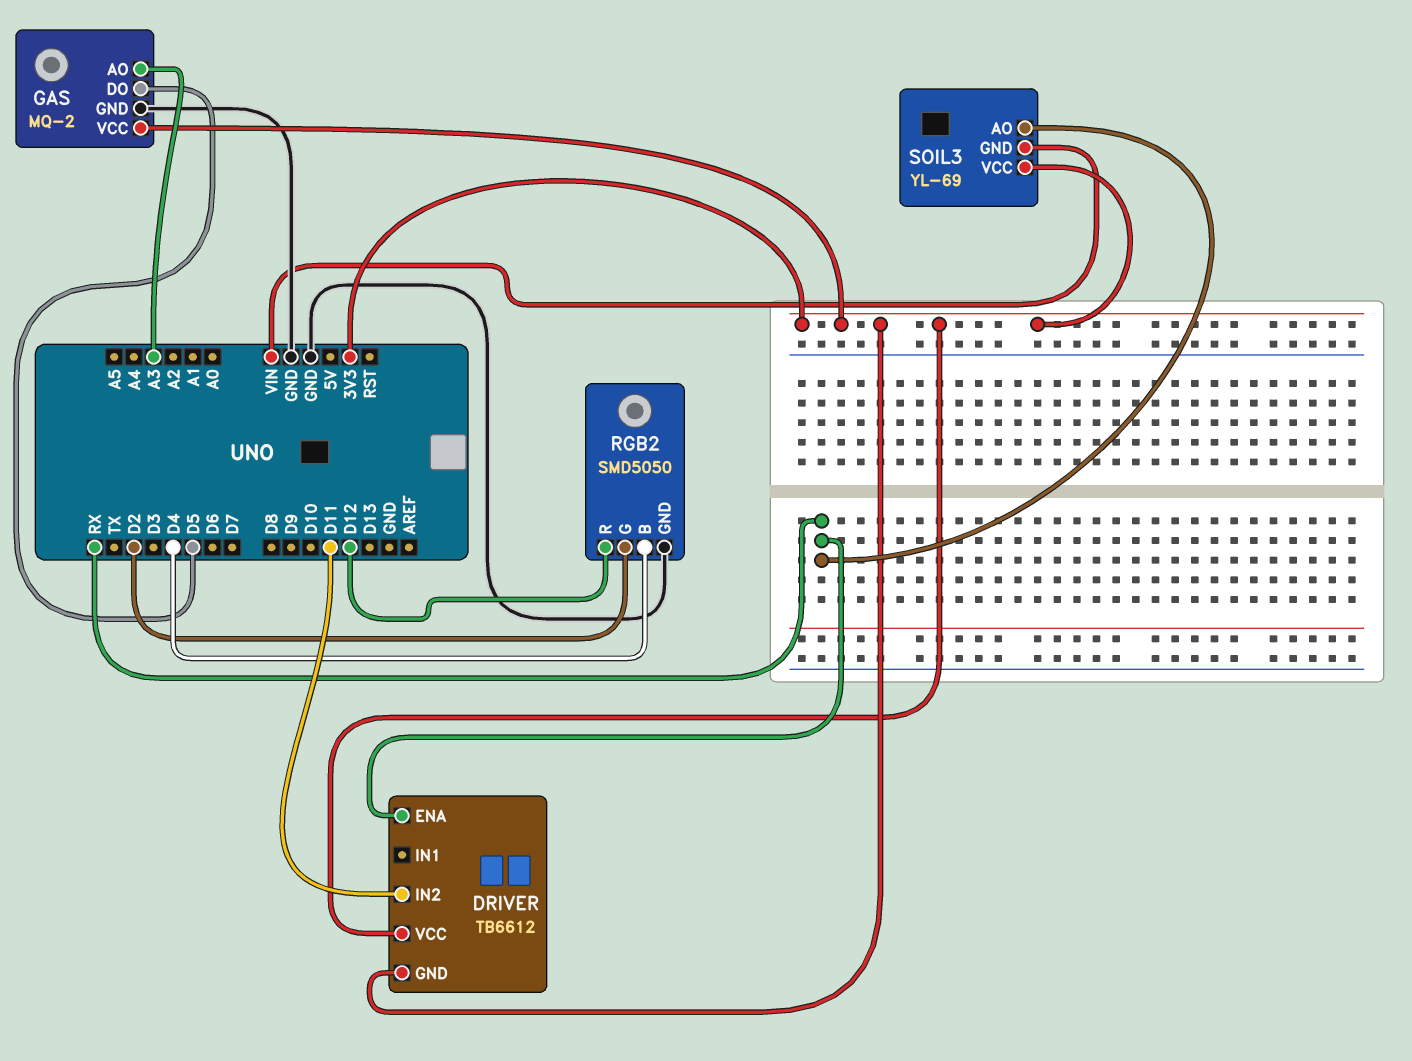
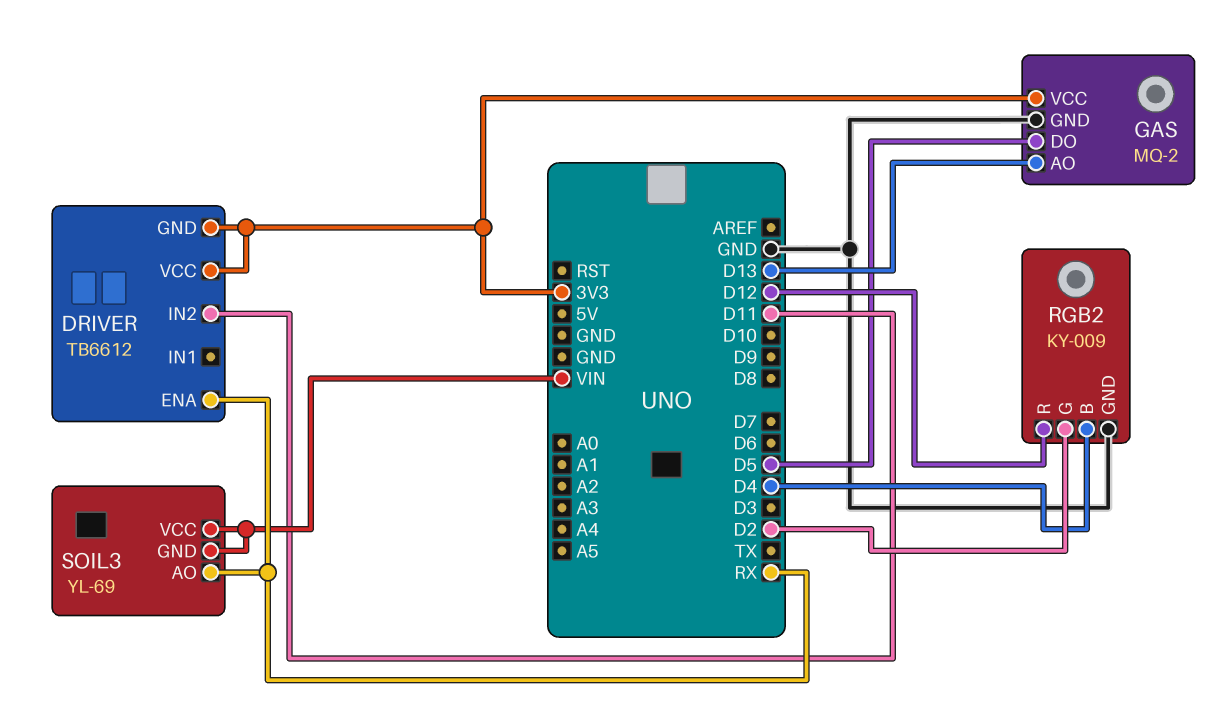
GAS pin AO: A3 -> D13
RGB2: SMD5050 -> KY-009
SOIL3 pin VCC: 3V3 -> VIN

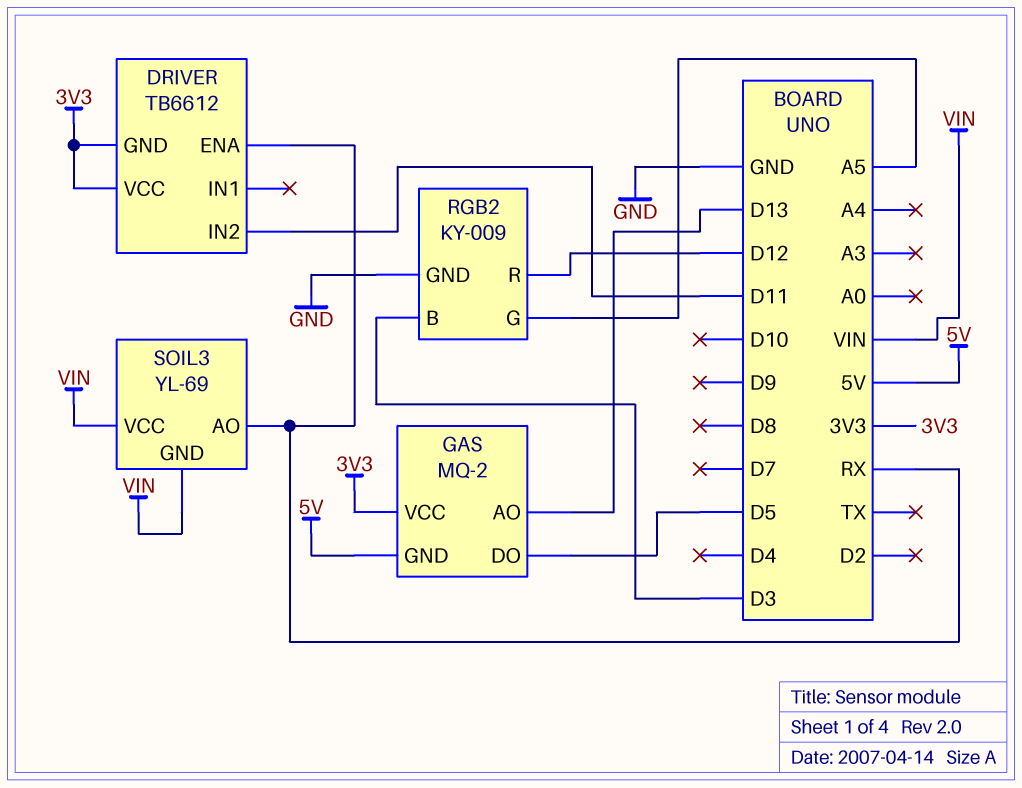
GAS pin GND: GND -> 5V
RGB2 pin B: D4 -> D3
RGB2 pin G: D2 -> A5

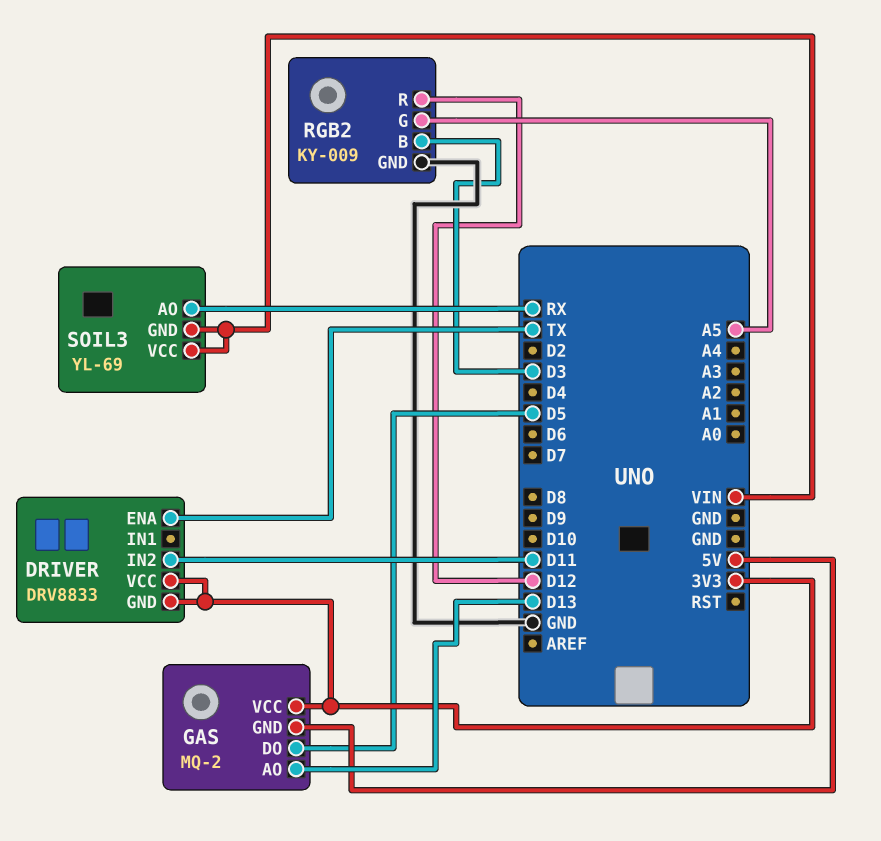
DRIVER: TB6612 -> DRV8833
DRIVER pin ENA: RX -> TX

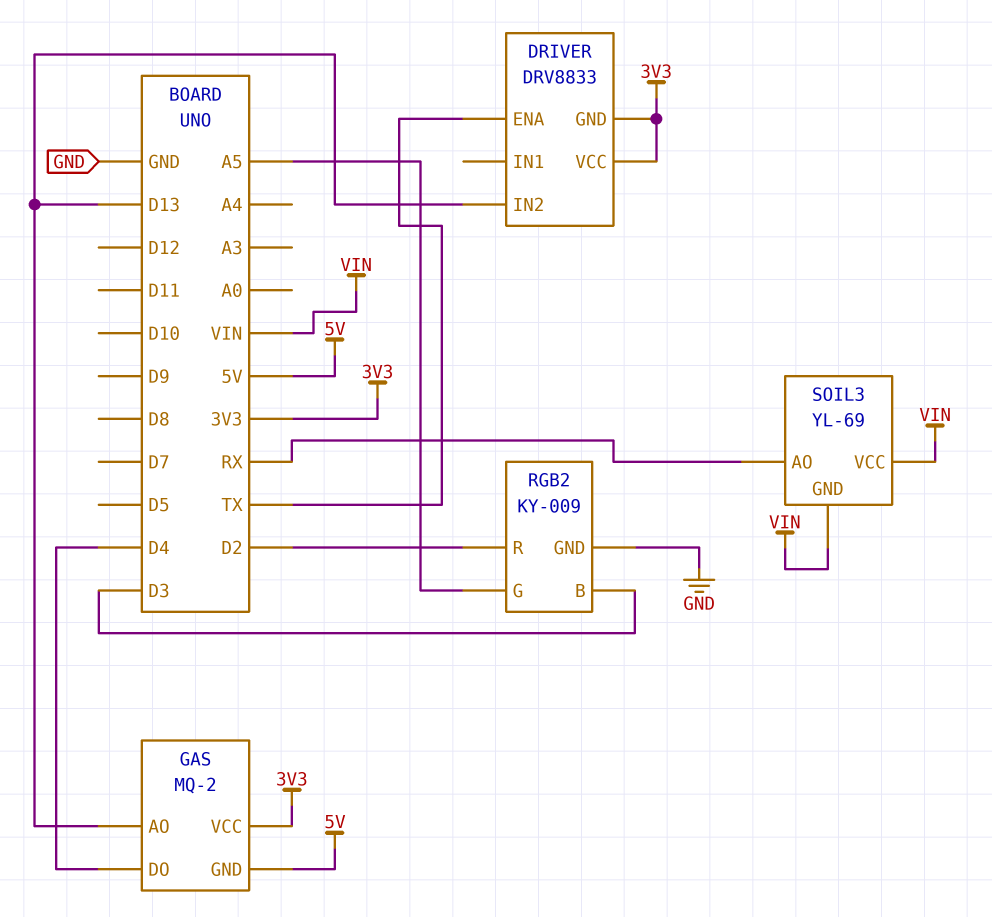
DRIVER pin IN2: D11 -> D13
GAS pin DO: D5 -> D4
RGB2 pin R: D12 -> D2

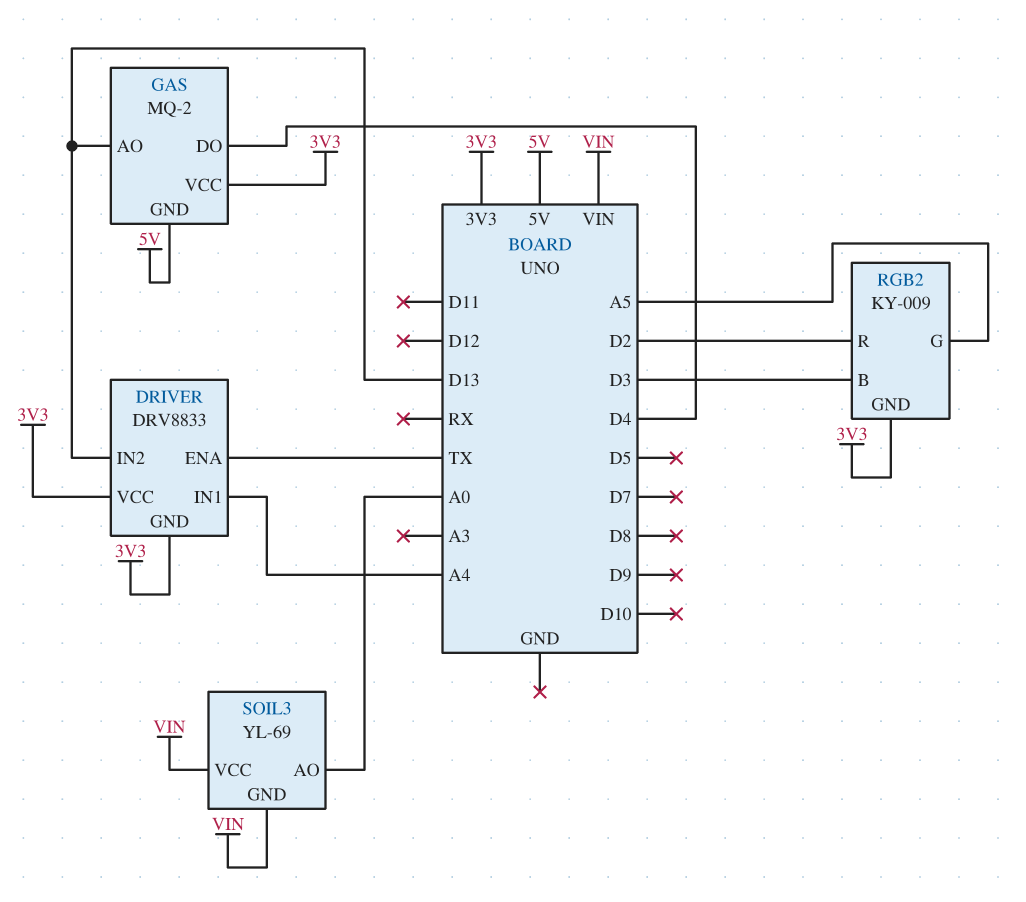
DRIVER pin IN1: none -> A4
RGB2 pin GND: GND -> 3V3
SOIL3 pin AO: RX -> A0

